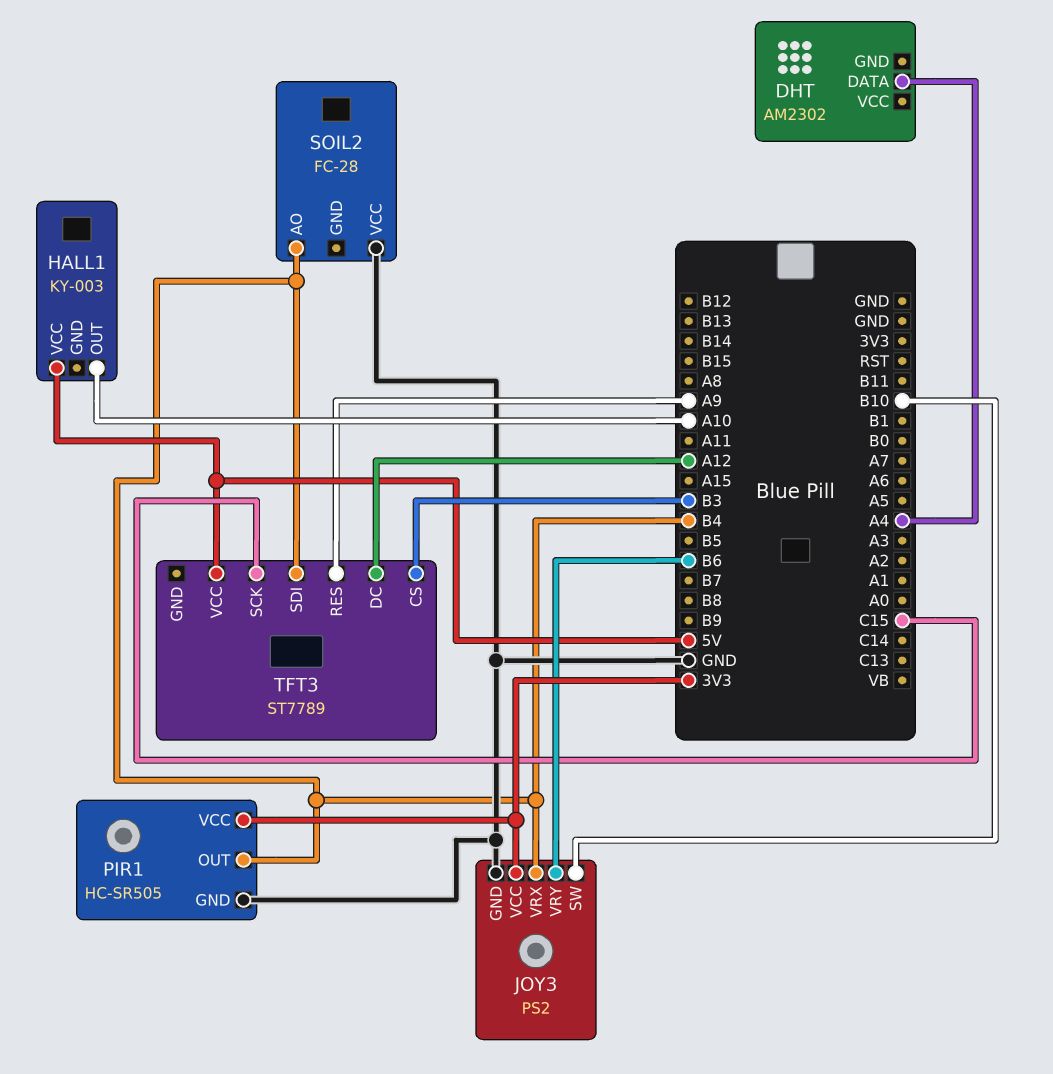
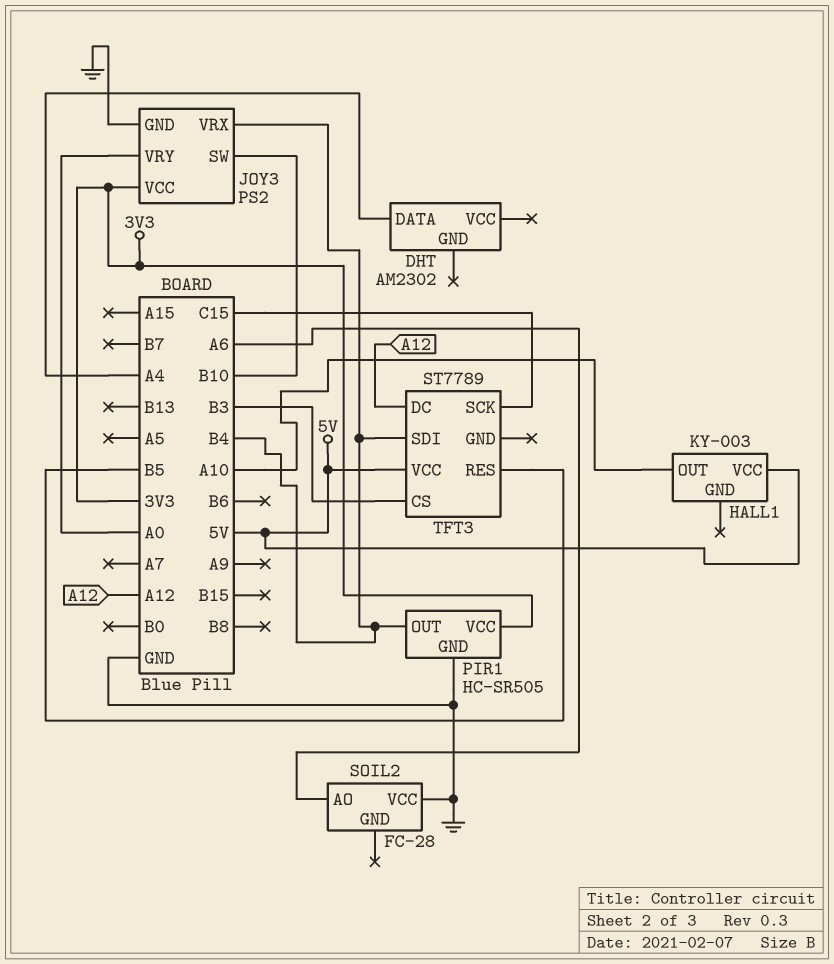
JOY3 pin VRY: B6 -> A0
SOIL2 pin AO: B4 -> A6
TFT3 pin RES: A9 -> B5

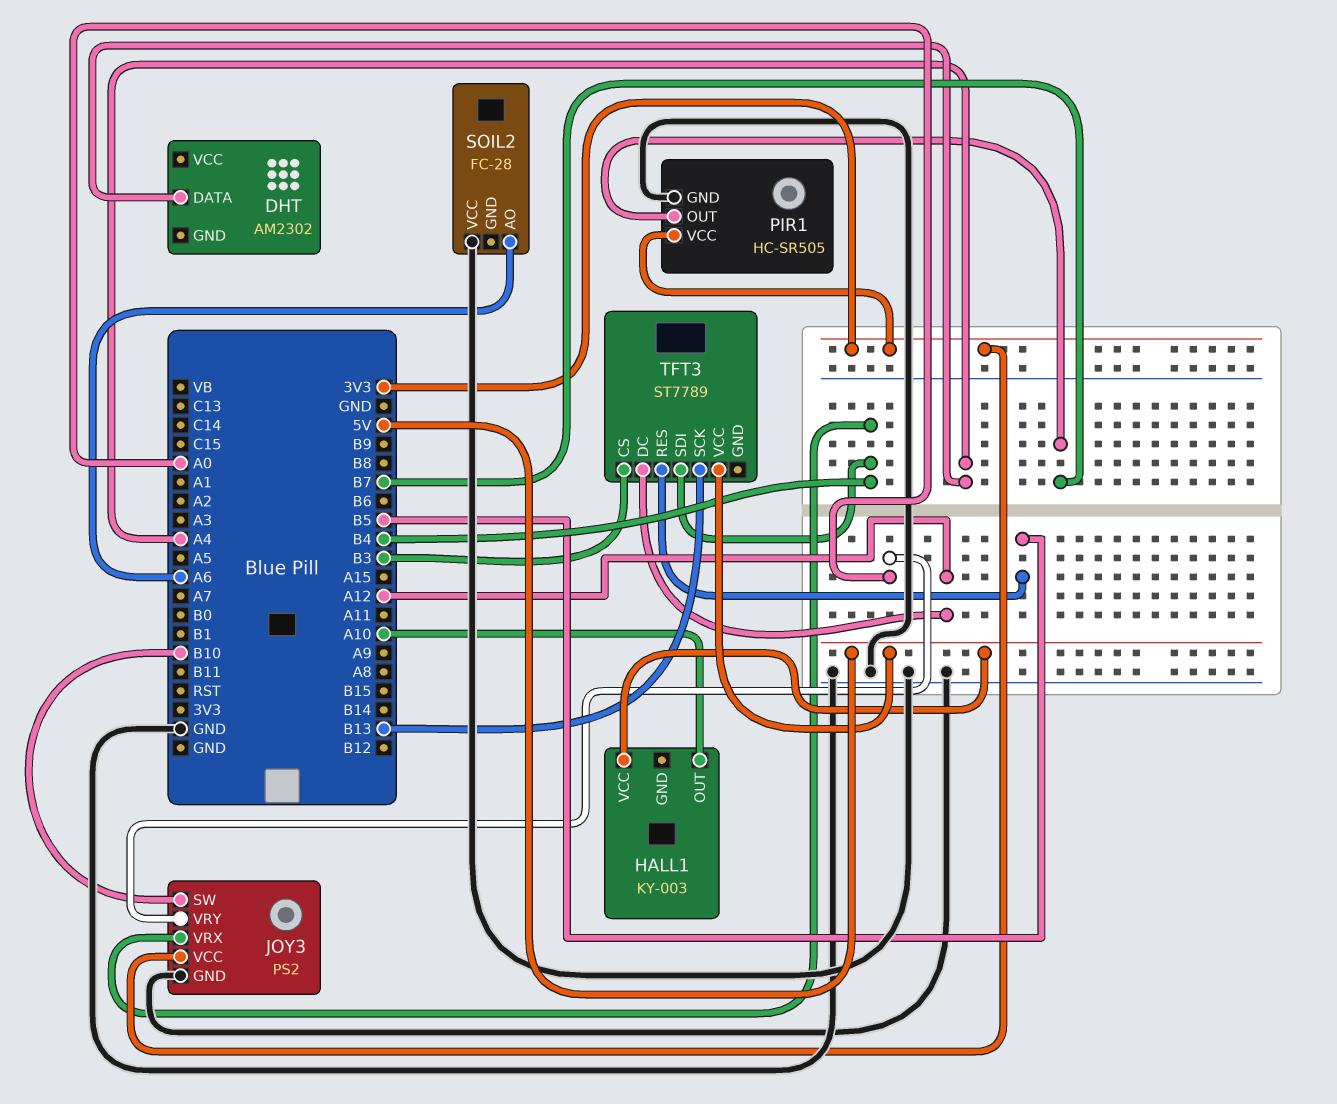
PIR1 pin OUT: B4 -> B7
TFT3 pin SCK: C15 -> B13

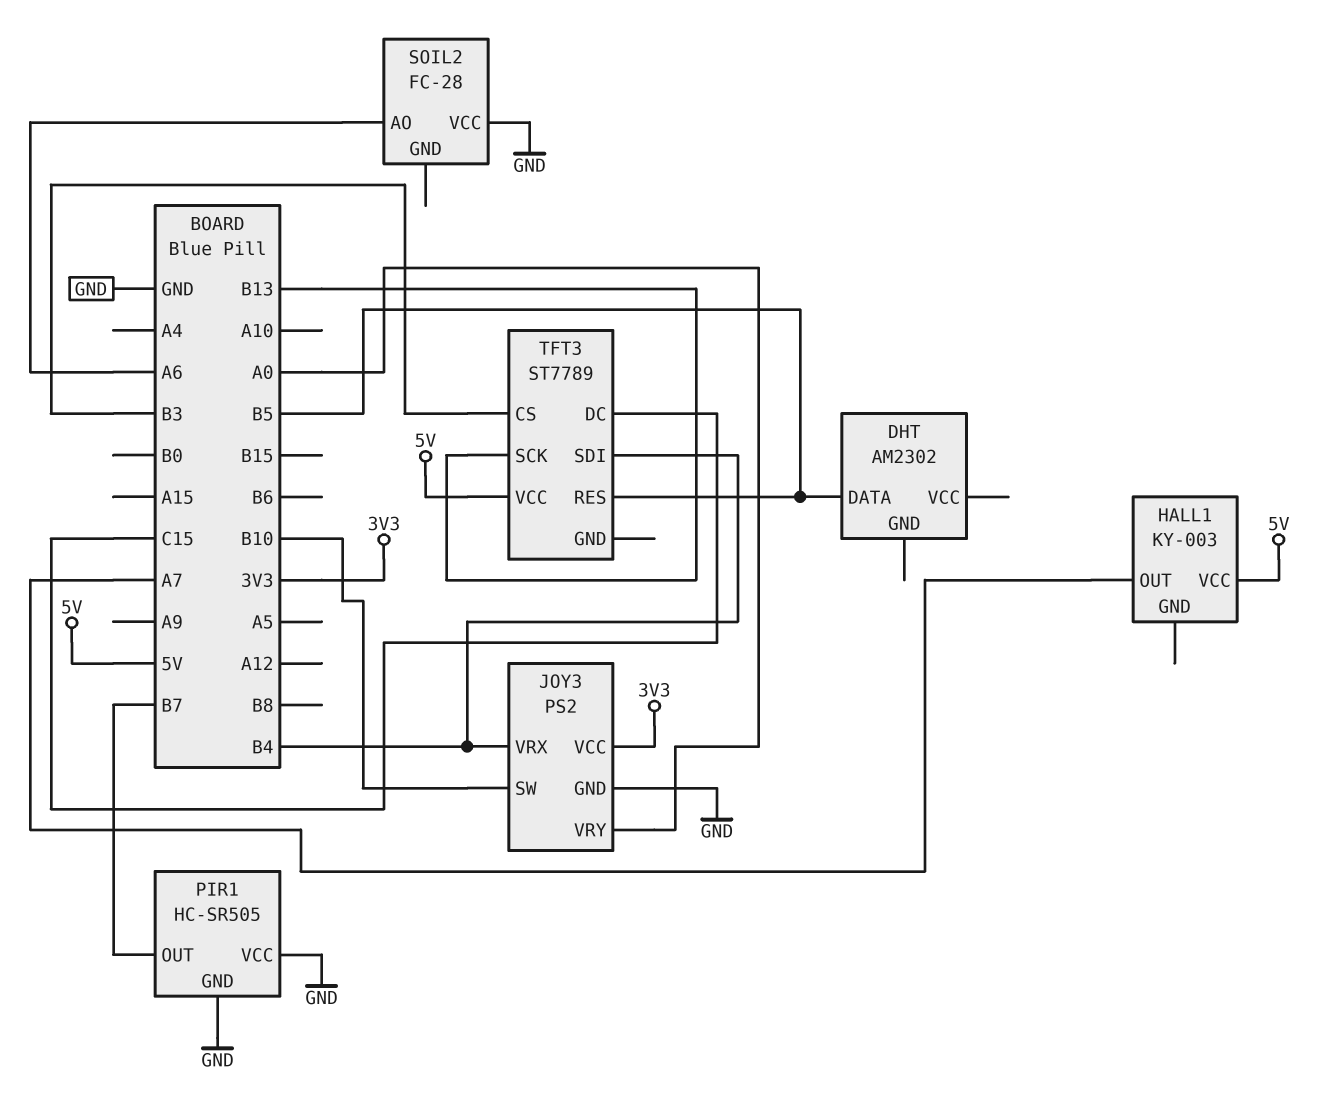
DHT pin DATA: A4 -> B5
HALL1 pin OUT: A10 -> A7
PIR1 pin VCC: 3V3 -> GND
TFT3 pin DC: A12 -> C15

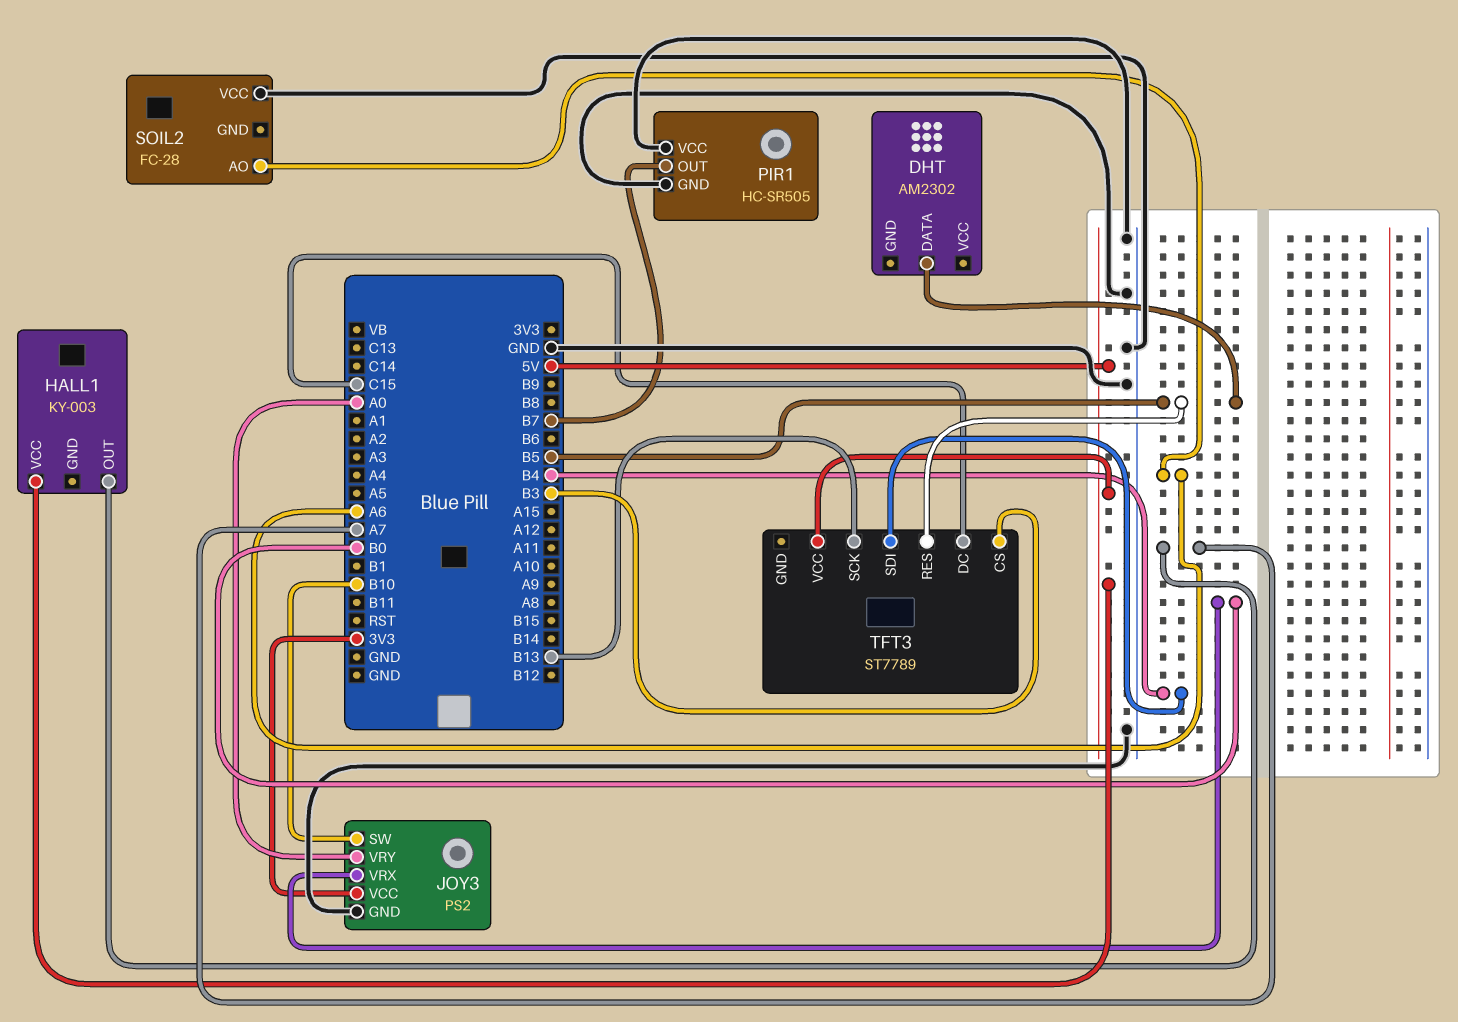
JOY3 pin VRX: B4 -> B0

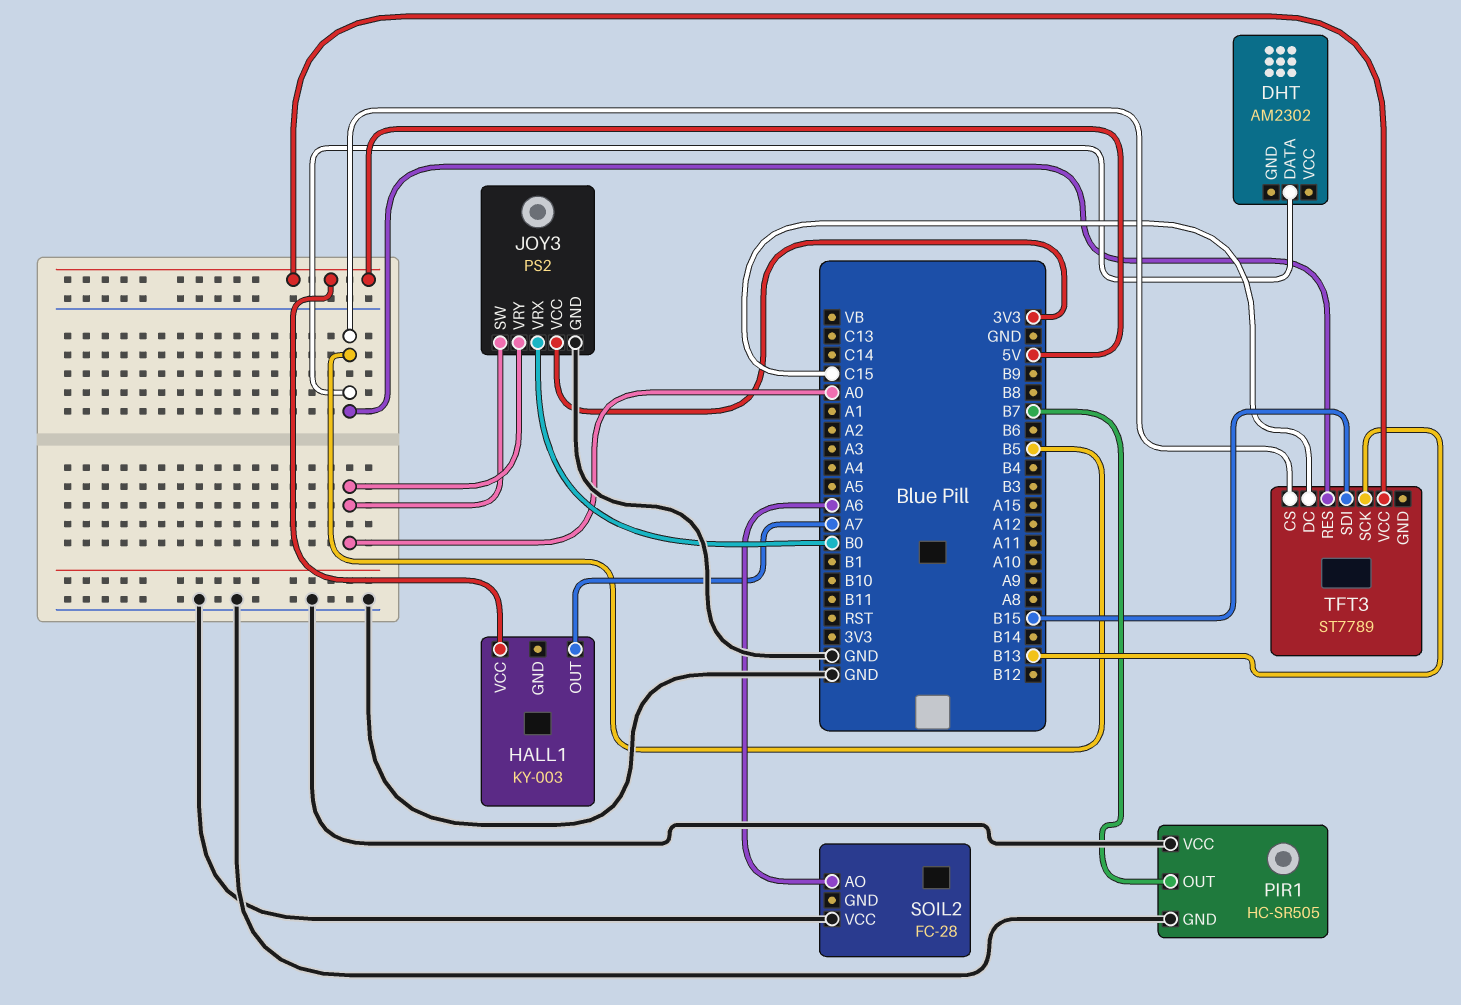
JOY3 pin SW: B10 -> A0
TFT3 pin CS: B3 -> B5
TFT3 pin SDI: B4 -> B15

